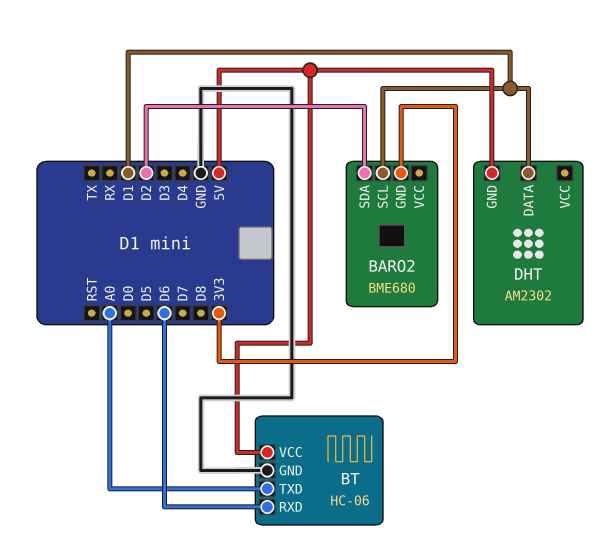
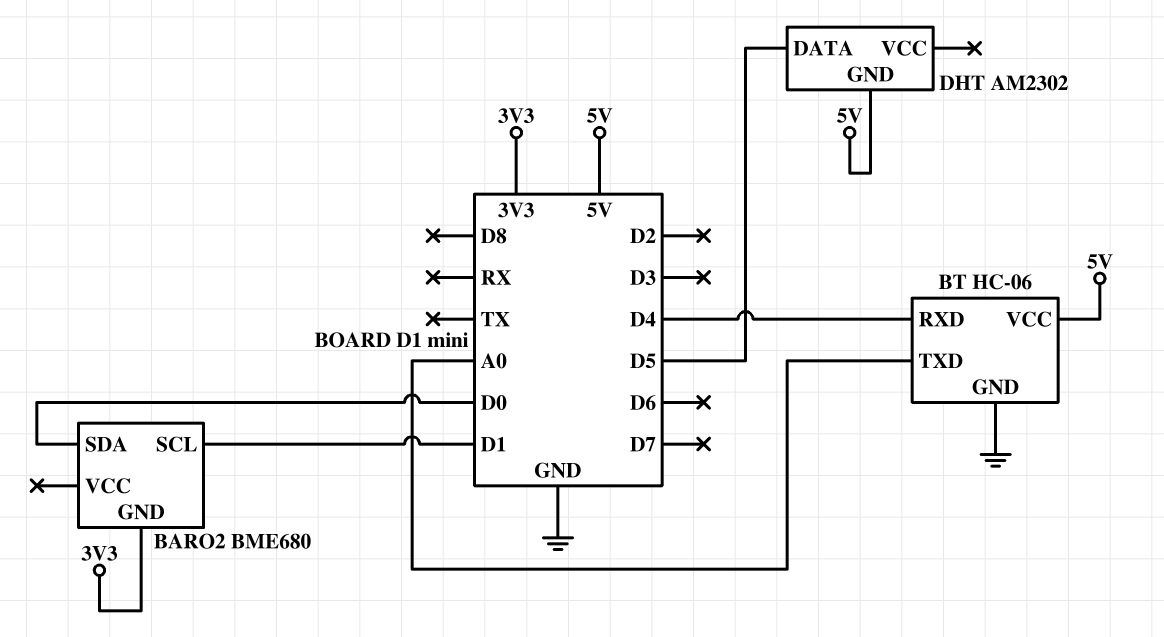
BARO2 pin SDA: D2 -> D0
BT pin RXD: D6 -> D4
DHT pin DATA: D1 -> D5

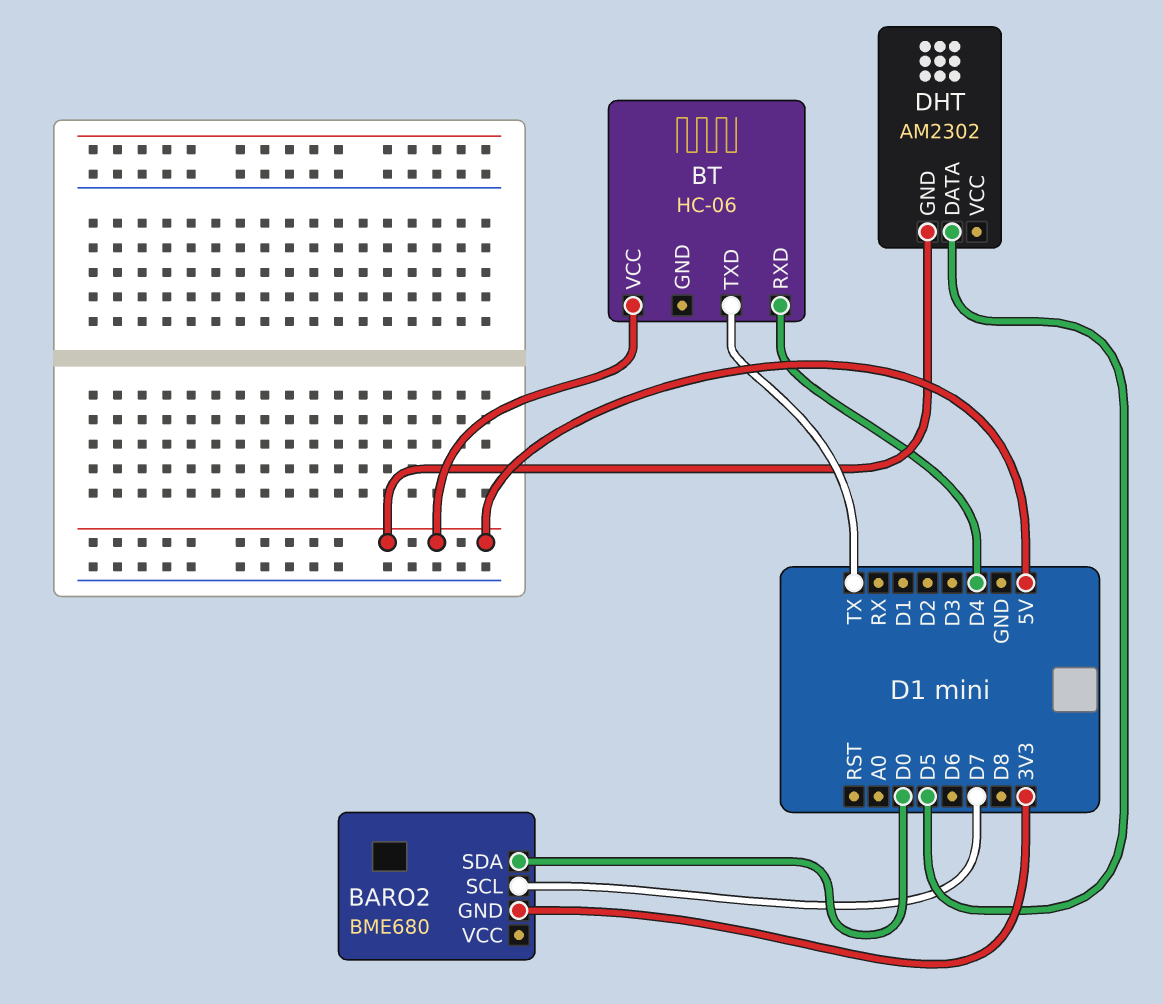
BARO2 pin SCL: D1 -> D7
BT pin GND: GND -> none
BT pin TXD: A0 -> TX

